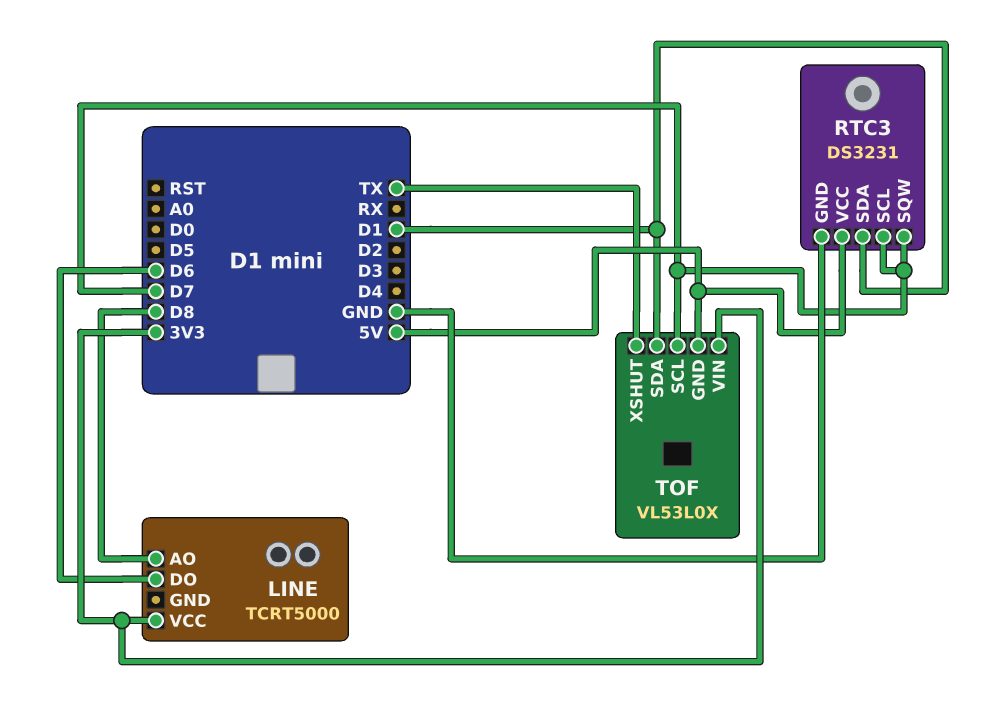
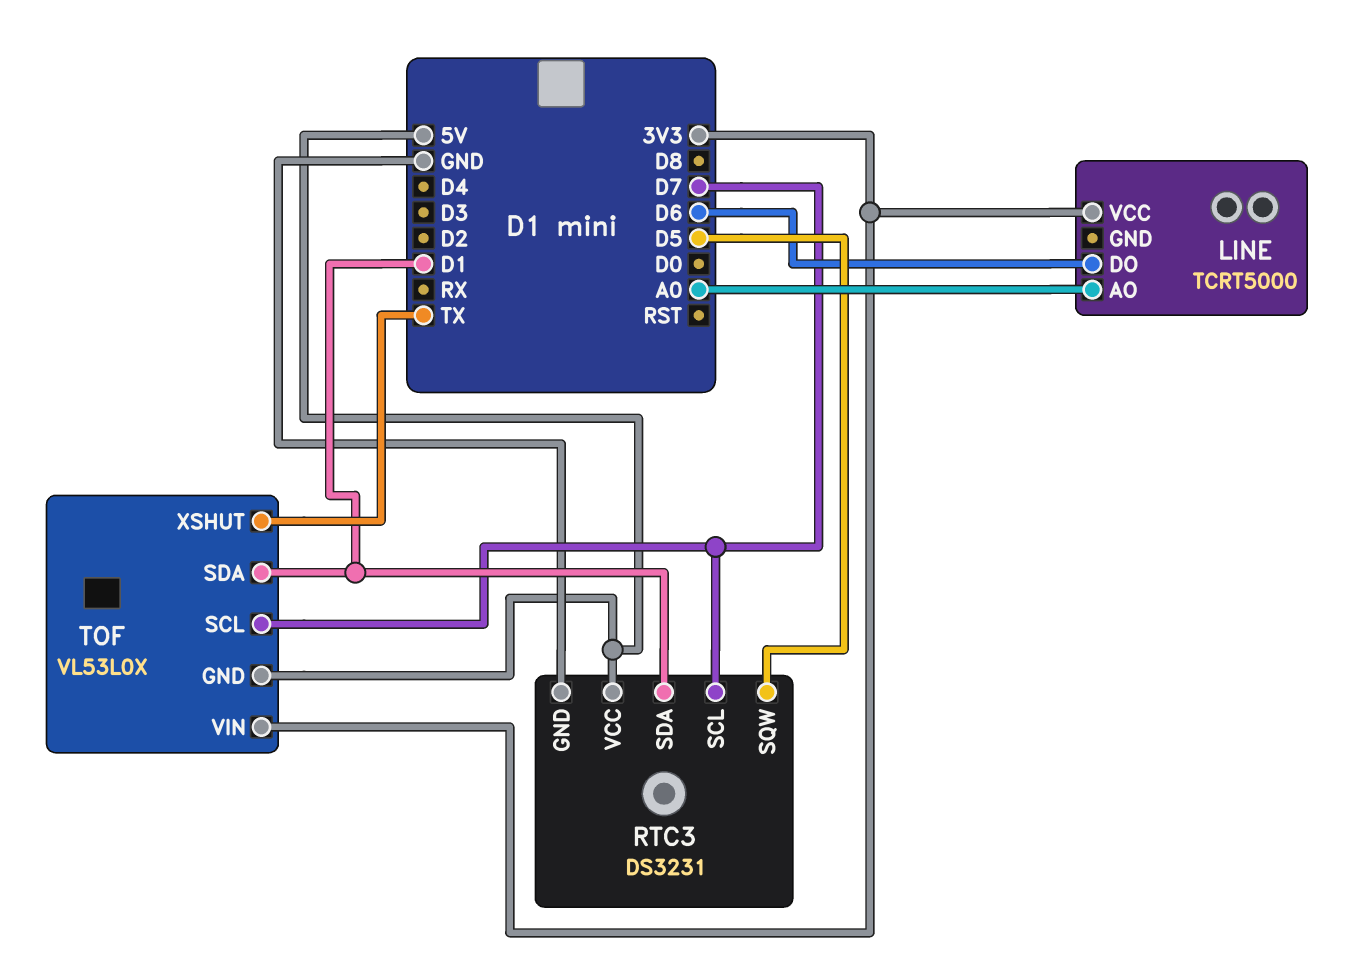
LINE pin AO: D8 -> A0
RTC3 pin SQW: D7 -> D5

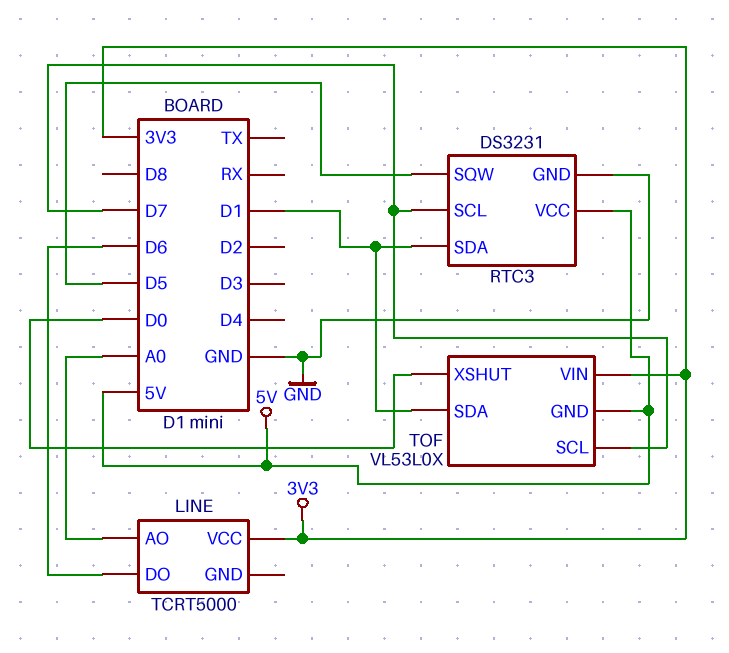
TOF pin XSHUT: TX -> D0

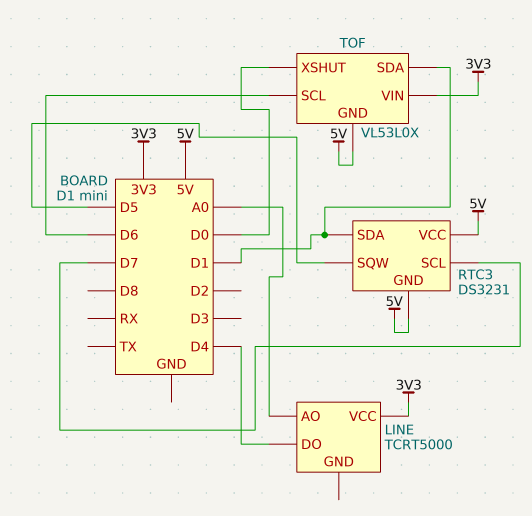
LINE pin DO: D6 -> D4
RTC3 pin GND: GND -> 5V
TOF pin SCL: D7 -> D6

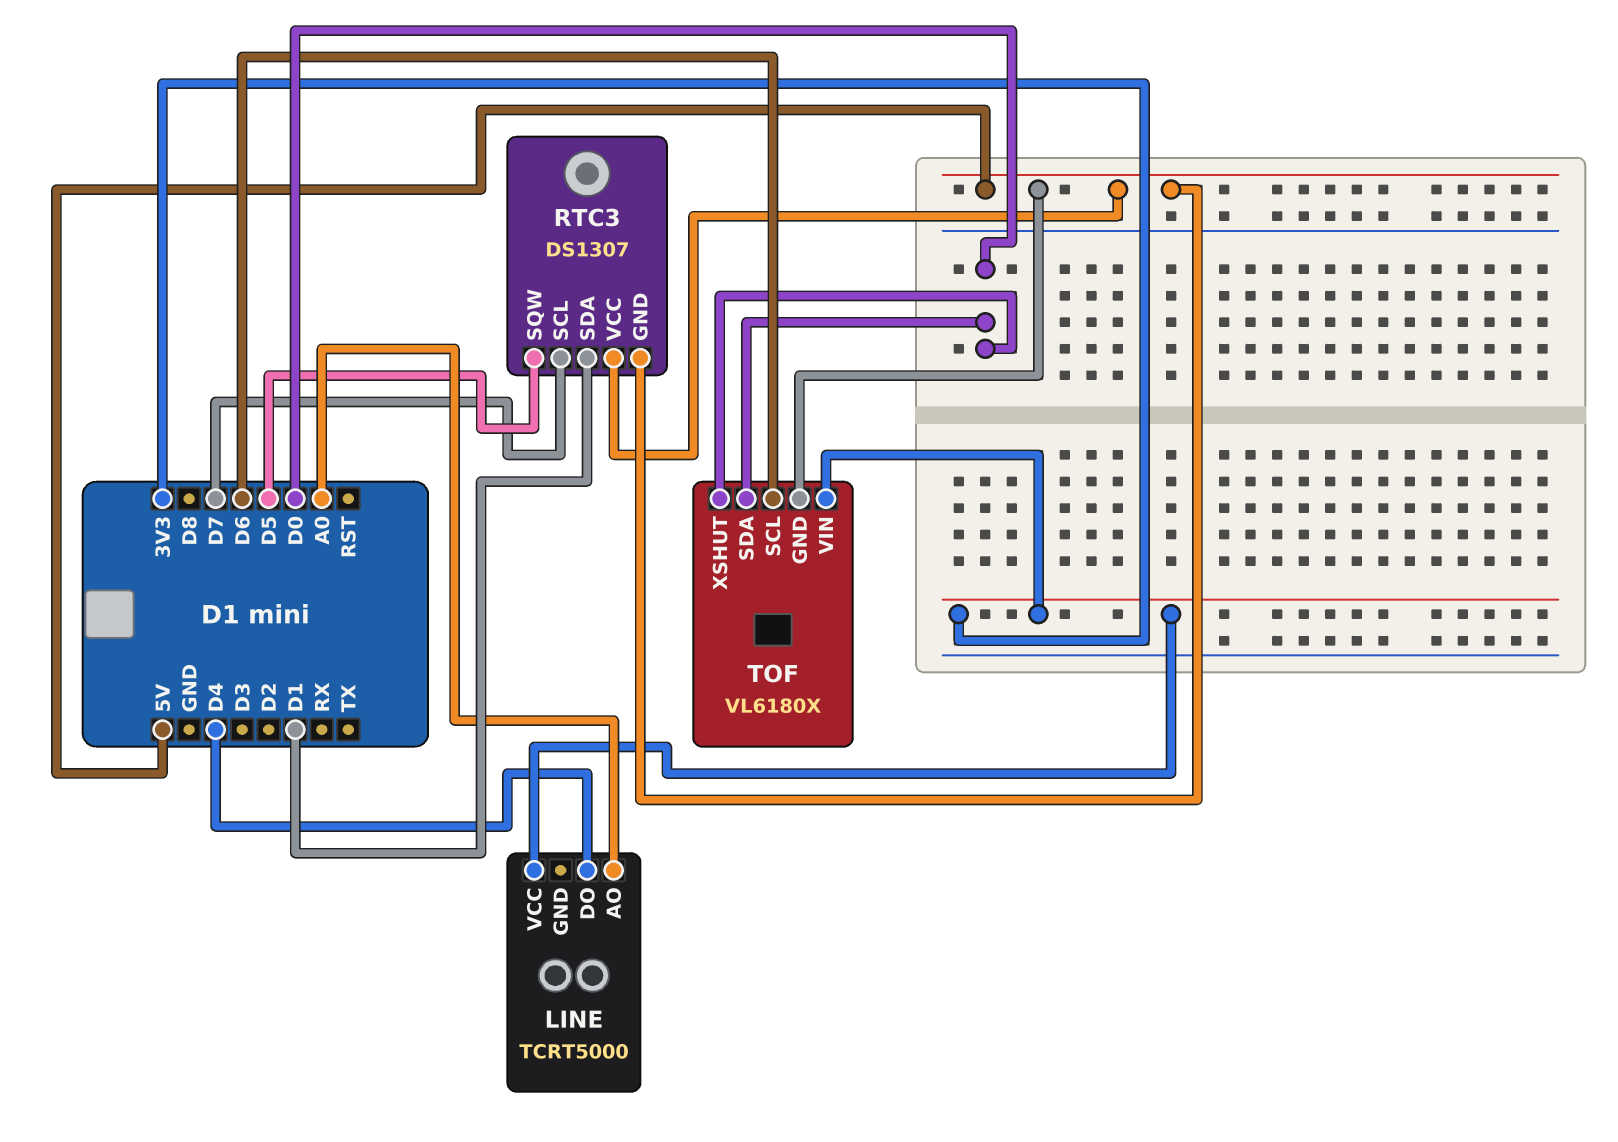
RTC3: DS3231 -> DS1307
TOF: VL53L0X -> VL6180X
TOF pin SDA: D1 -> D0

